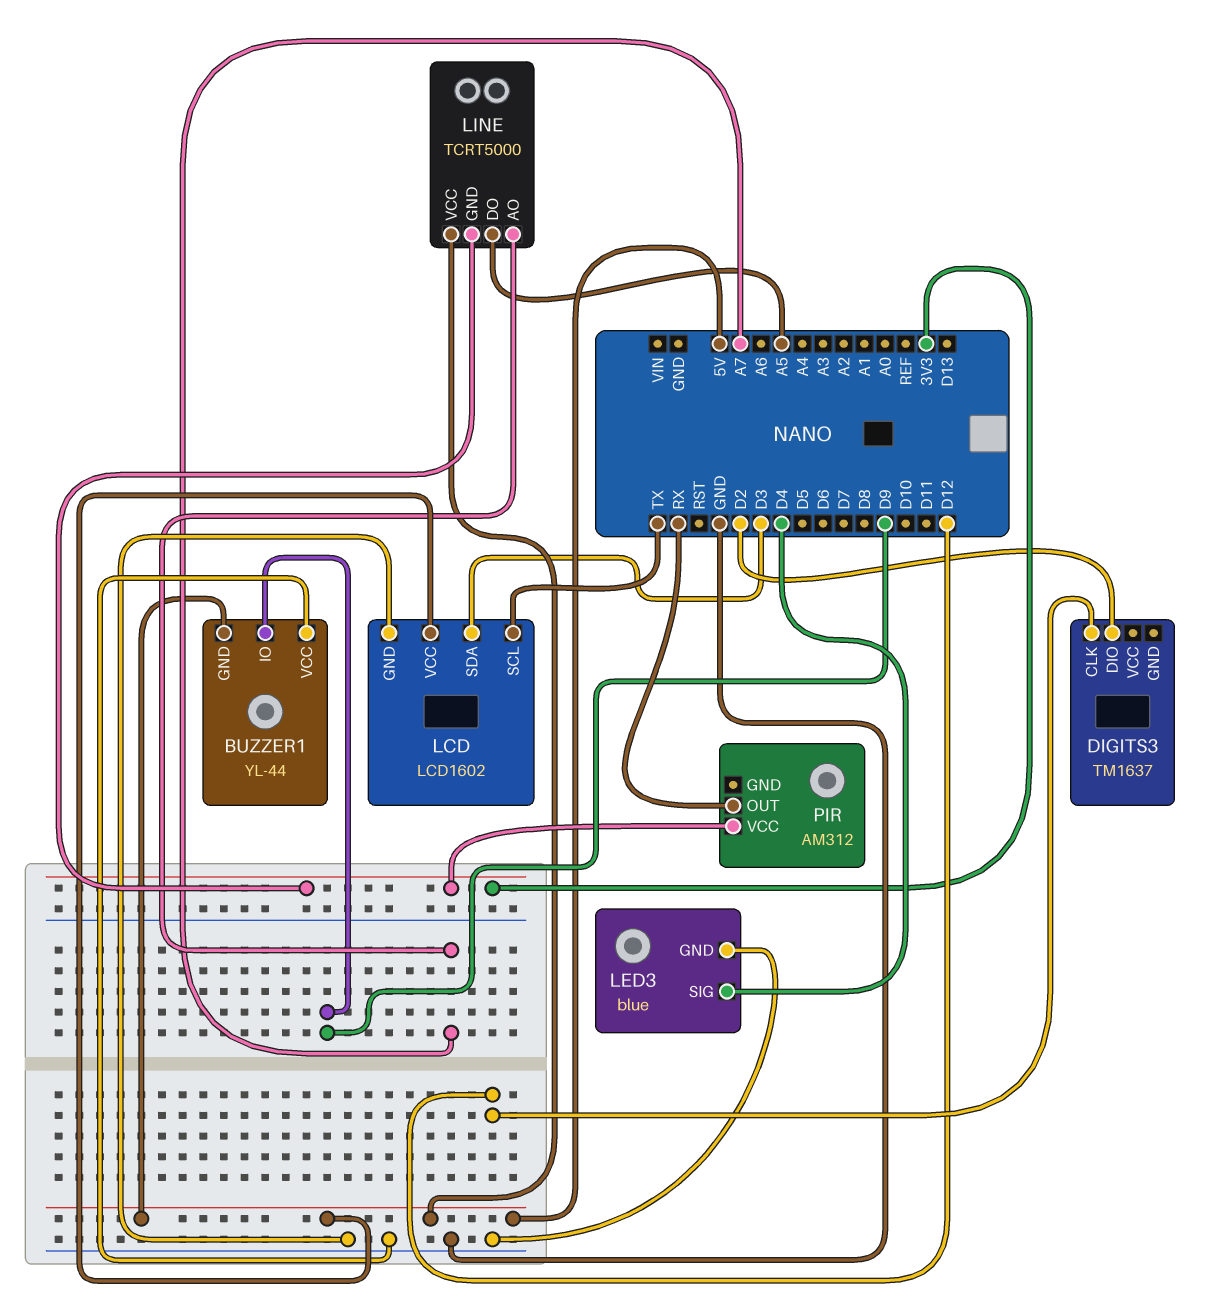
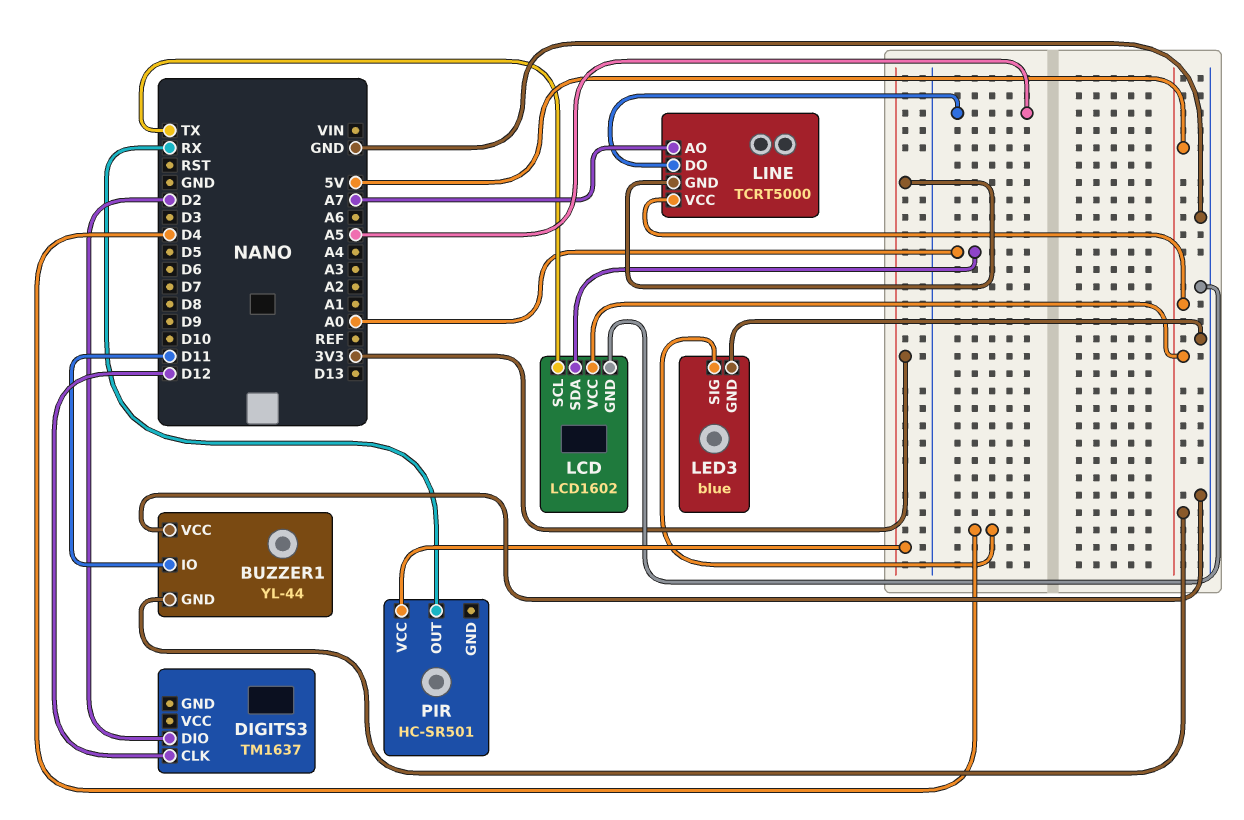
BUZZER1 pin IO: D9 -> D11
LCD pin SDA: D3 -> A0
PIR: AM312 -> HC-SR501

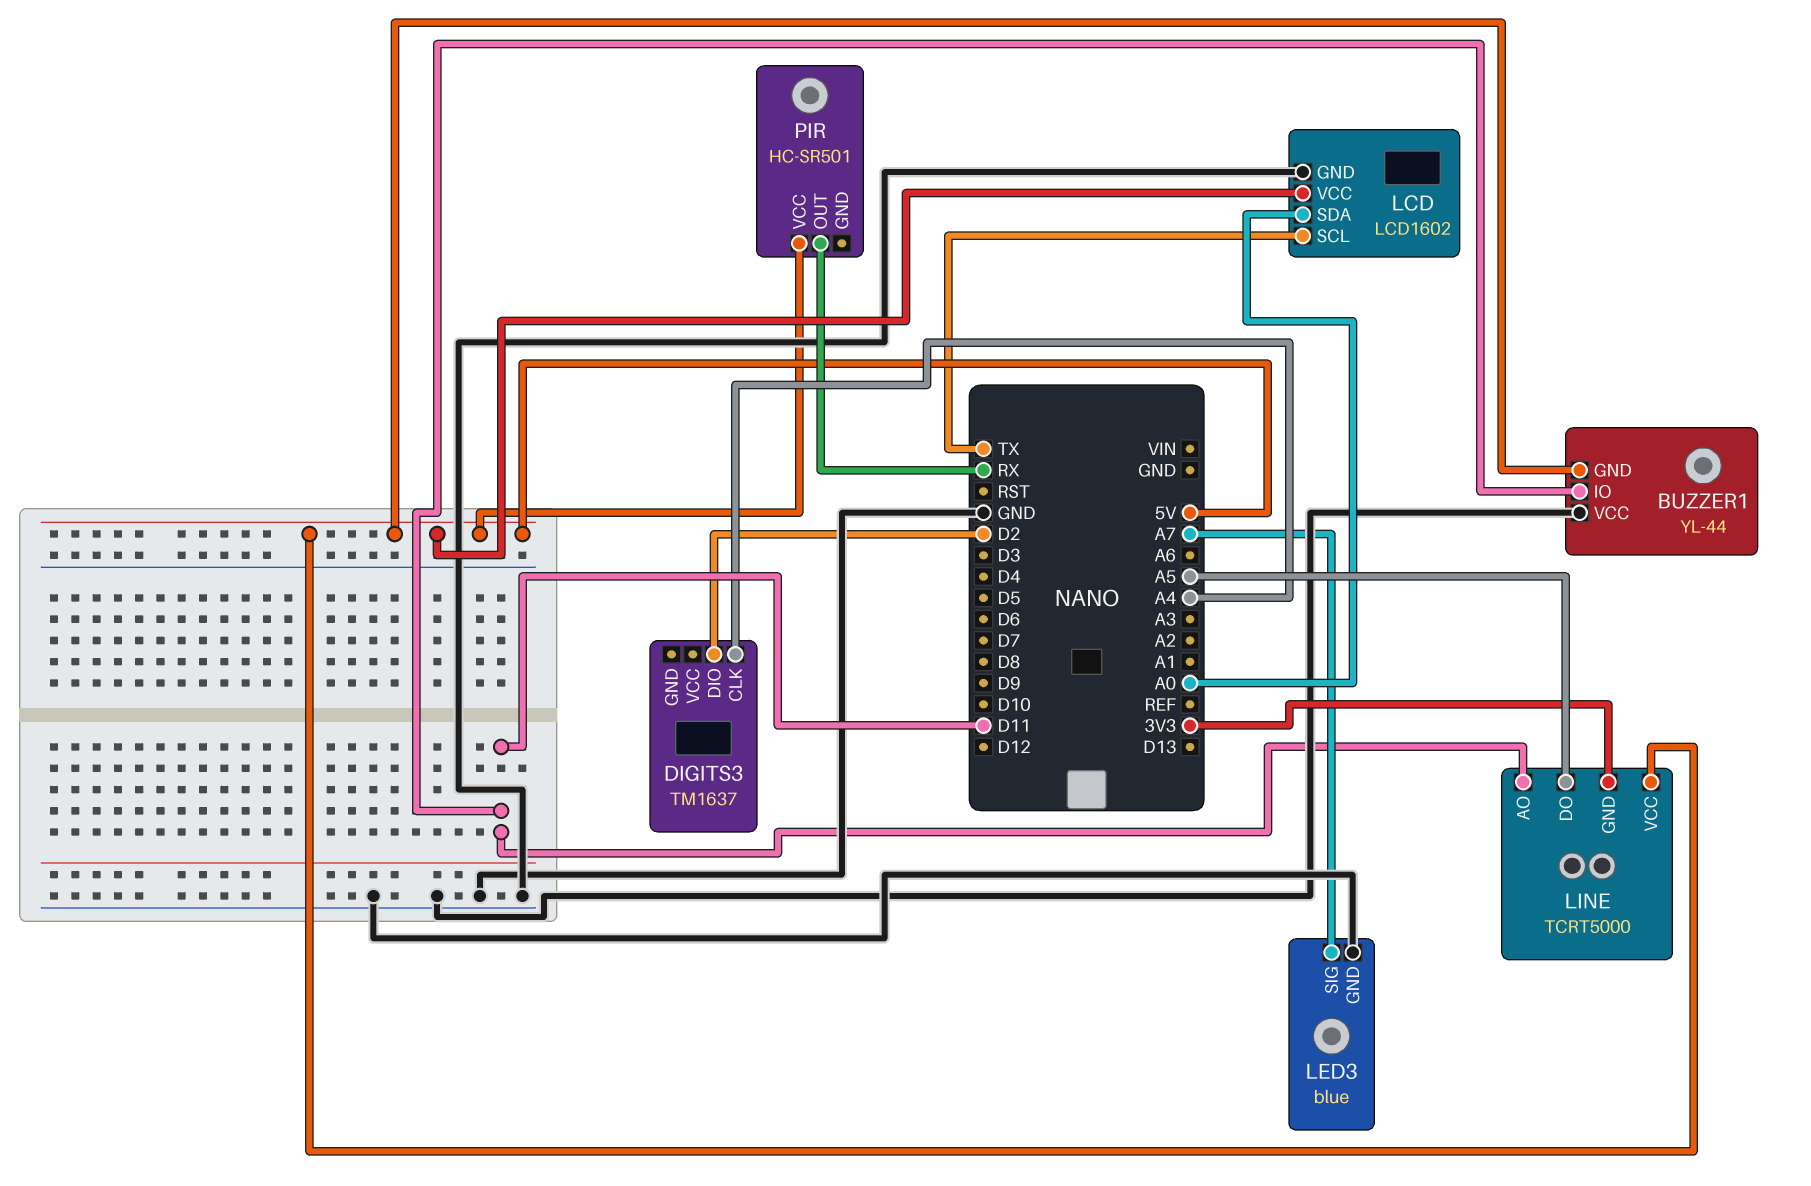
DIGITS3 pin CLK: D12 -> A4
LED3 pin SIG: D4 -> A7
LINE pin AO: A7 -> D11
PIR pin VCC: 3V3 -> 5V

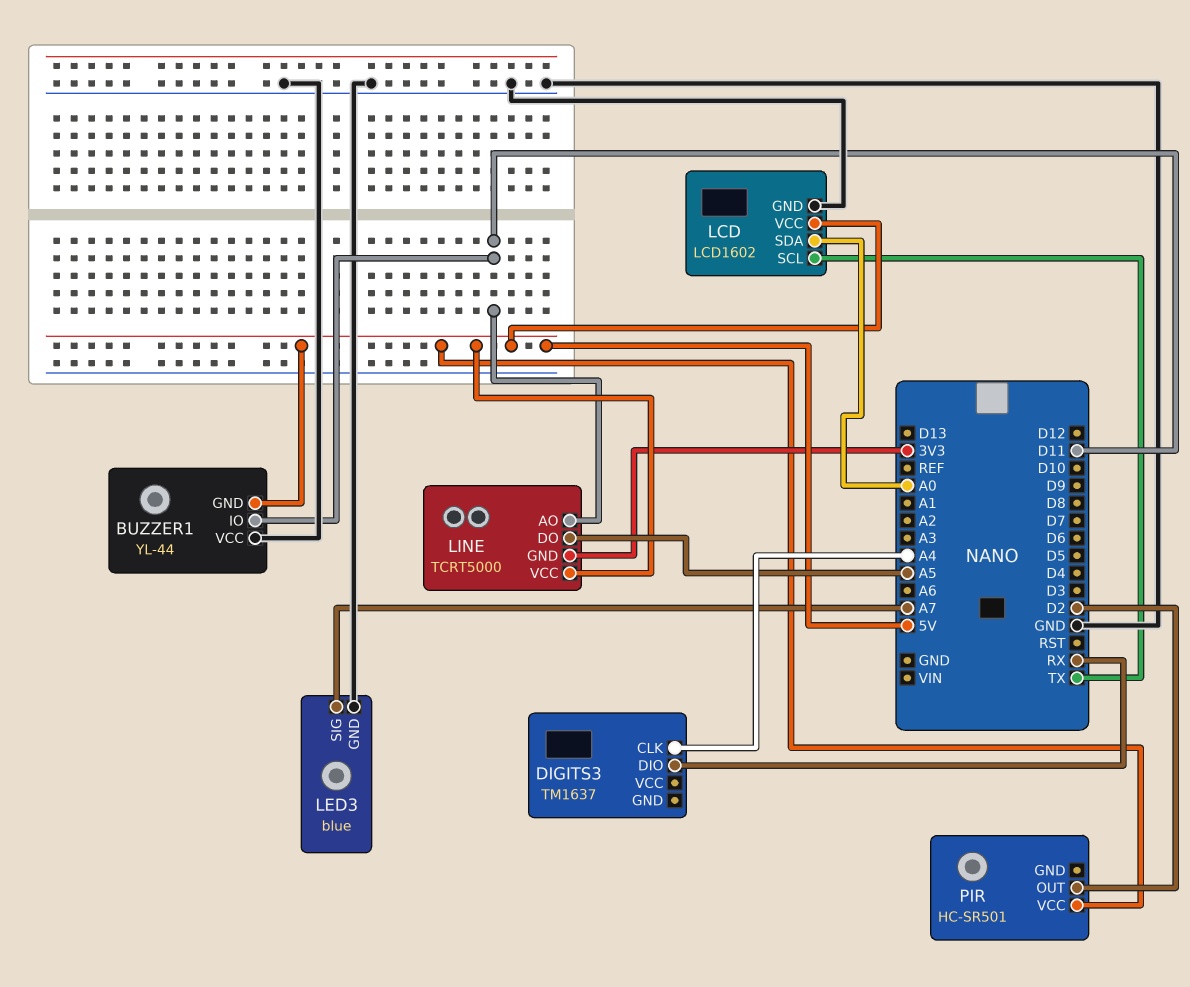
DIGITS3 pin DIO: D2 -> RX
PIR pin OUT: RX -> D2

